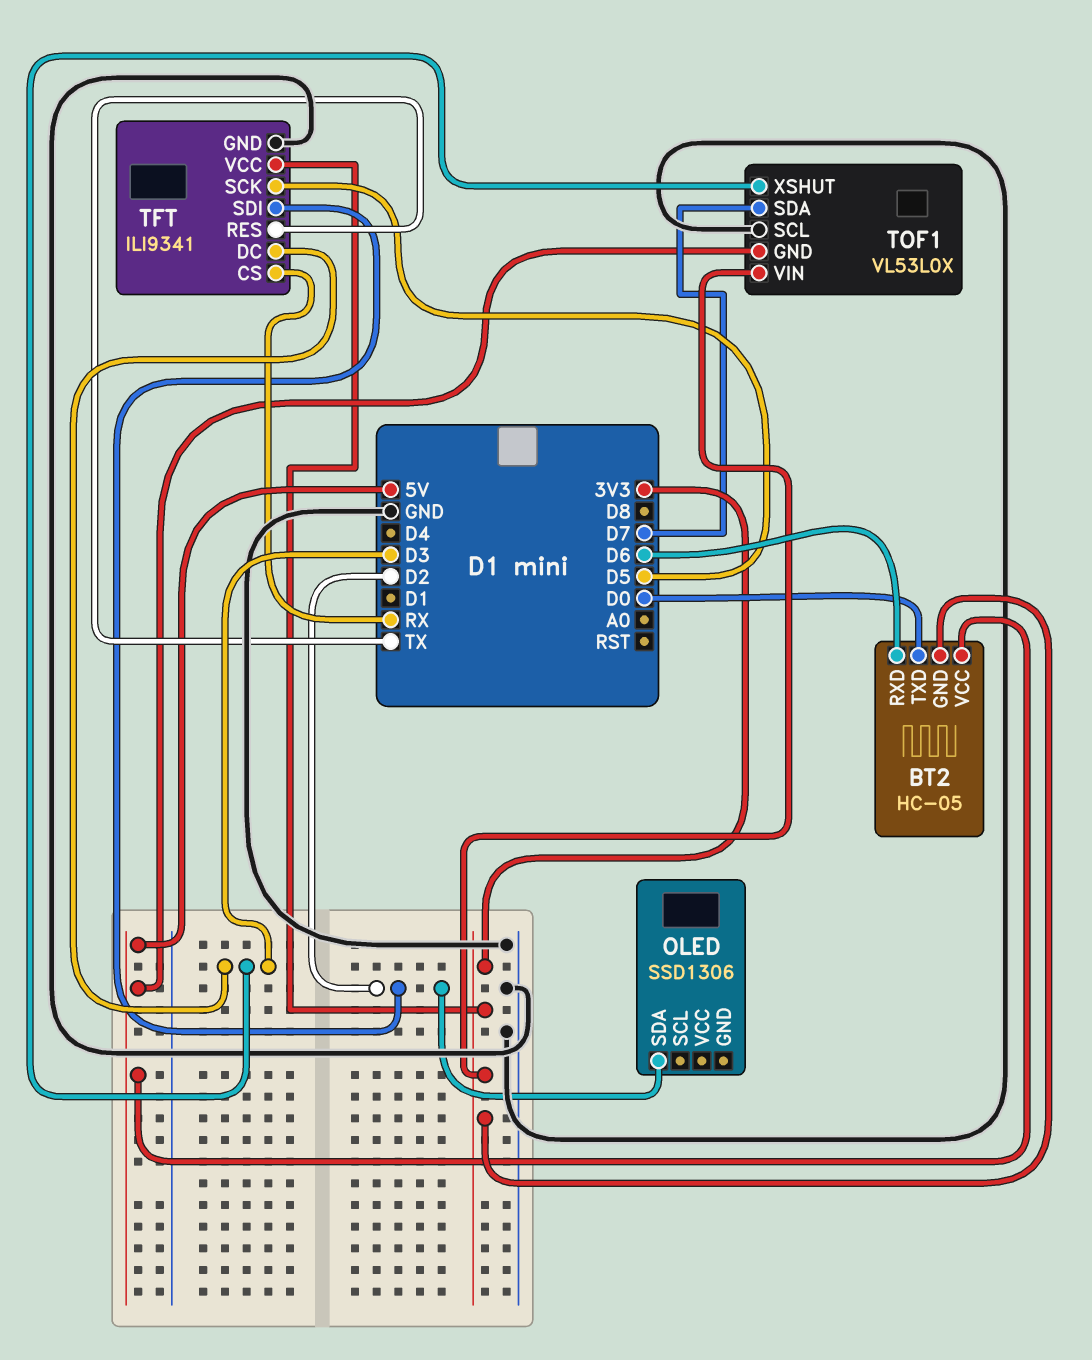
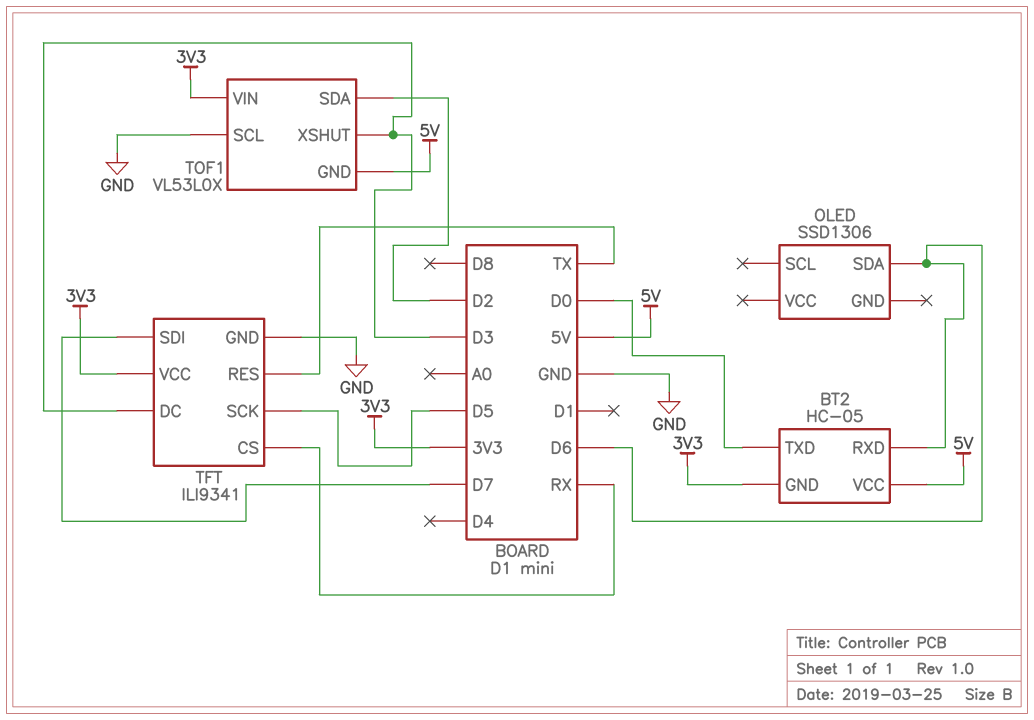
OLED pin SDA: D2 -> D6
TFT pin SDI: D2 -> D7
TOF1 pin SDA: D7 -> D2

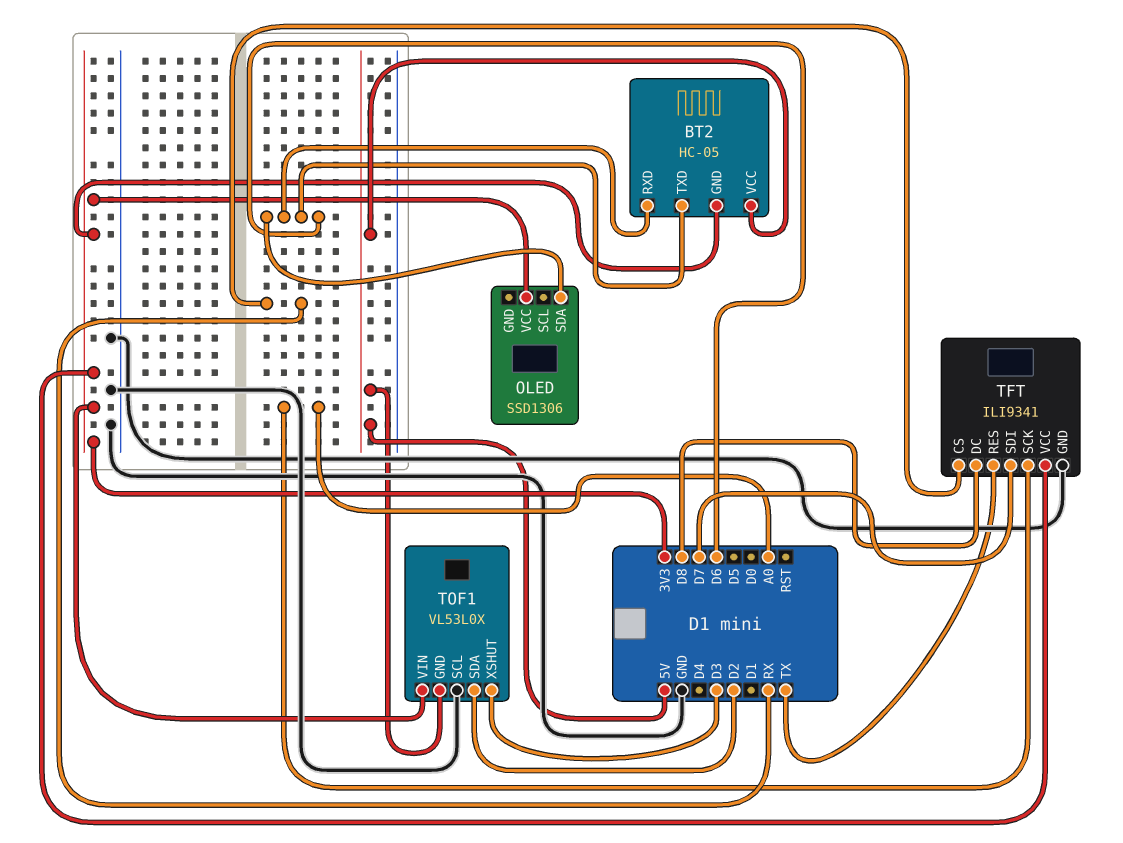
BT2 pin TXD: D0 -> D6
OLED pin VCC: none -> 3V3
TFT pin DC: D3 -> D8
TFT pin SCK: D5 -> A0

